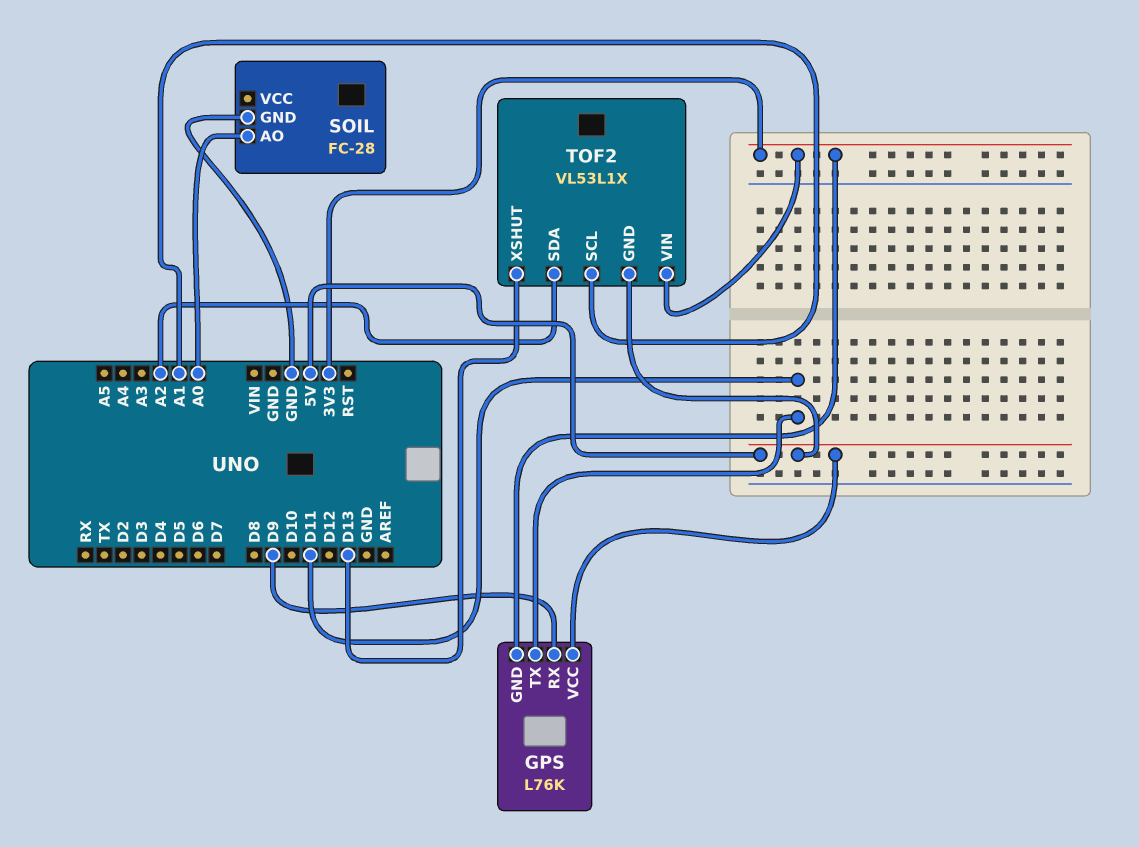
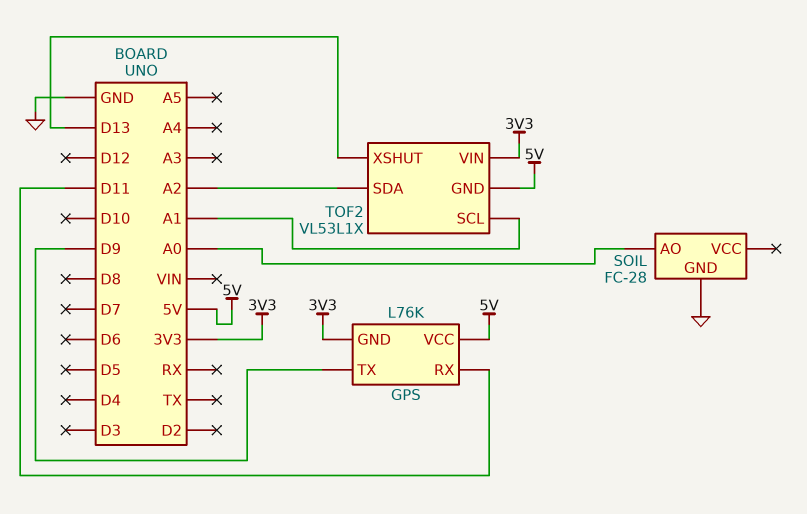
GPS pin RX: D9 -> D11
GPS pin TX: D11 -> D9

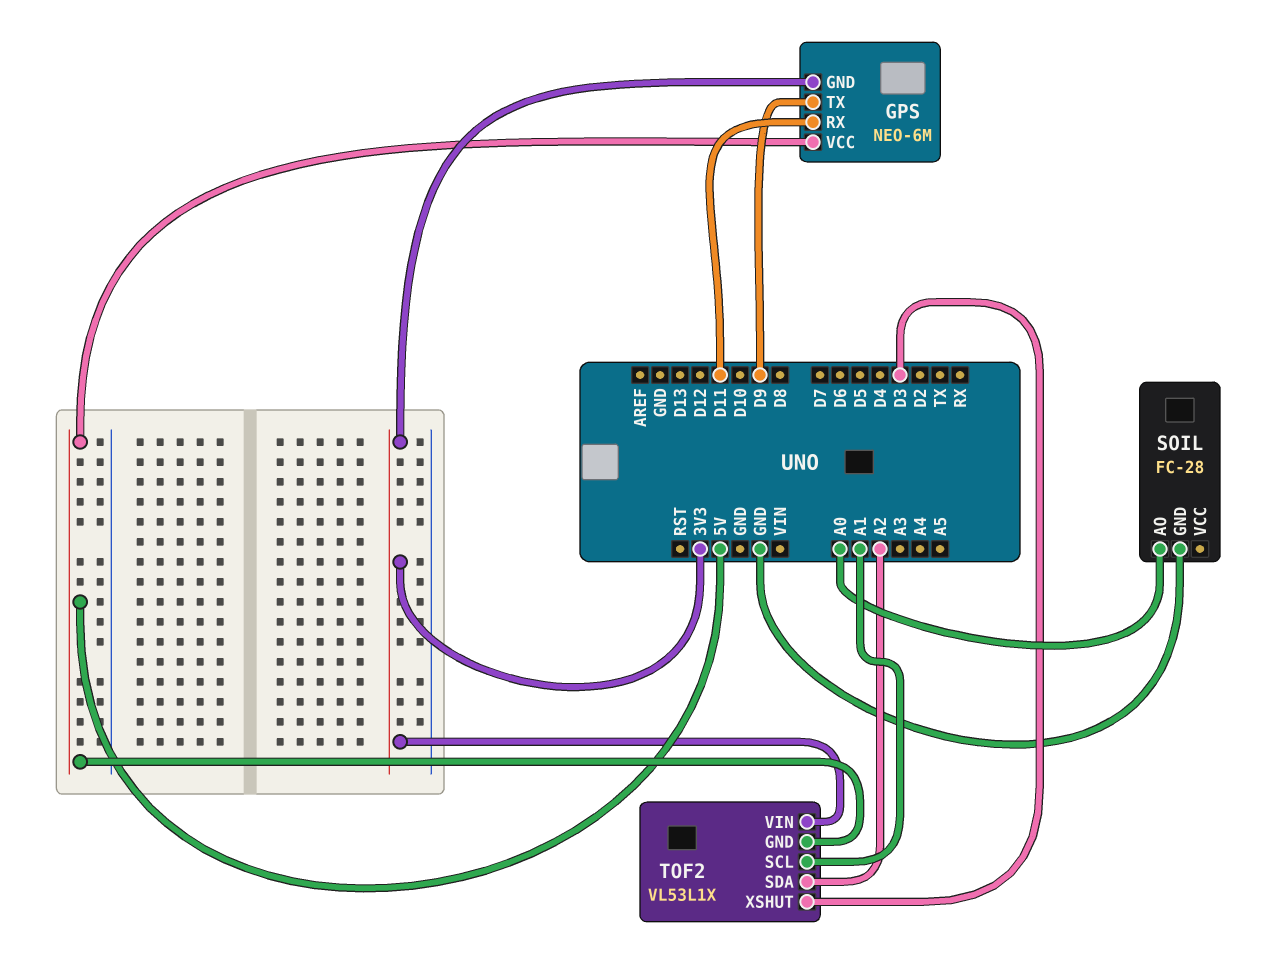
GPS: L76K -> NEO-6M
TOF2 pin XSHUT: D13 -> D3

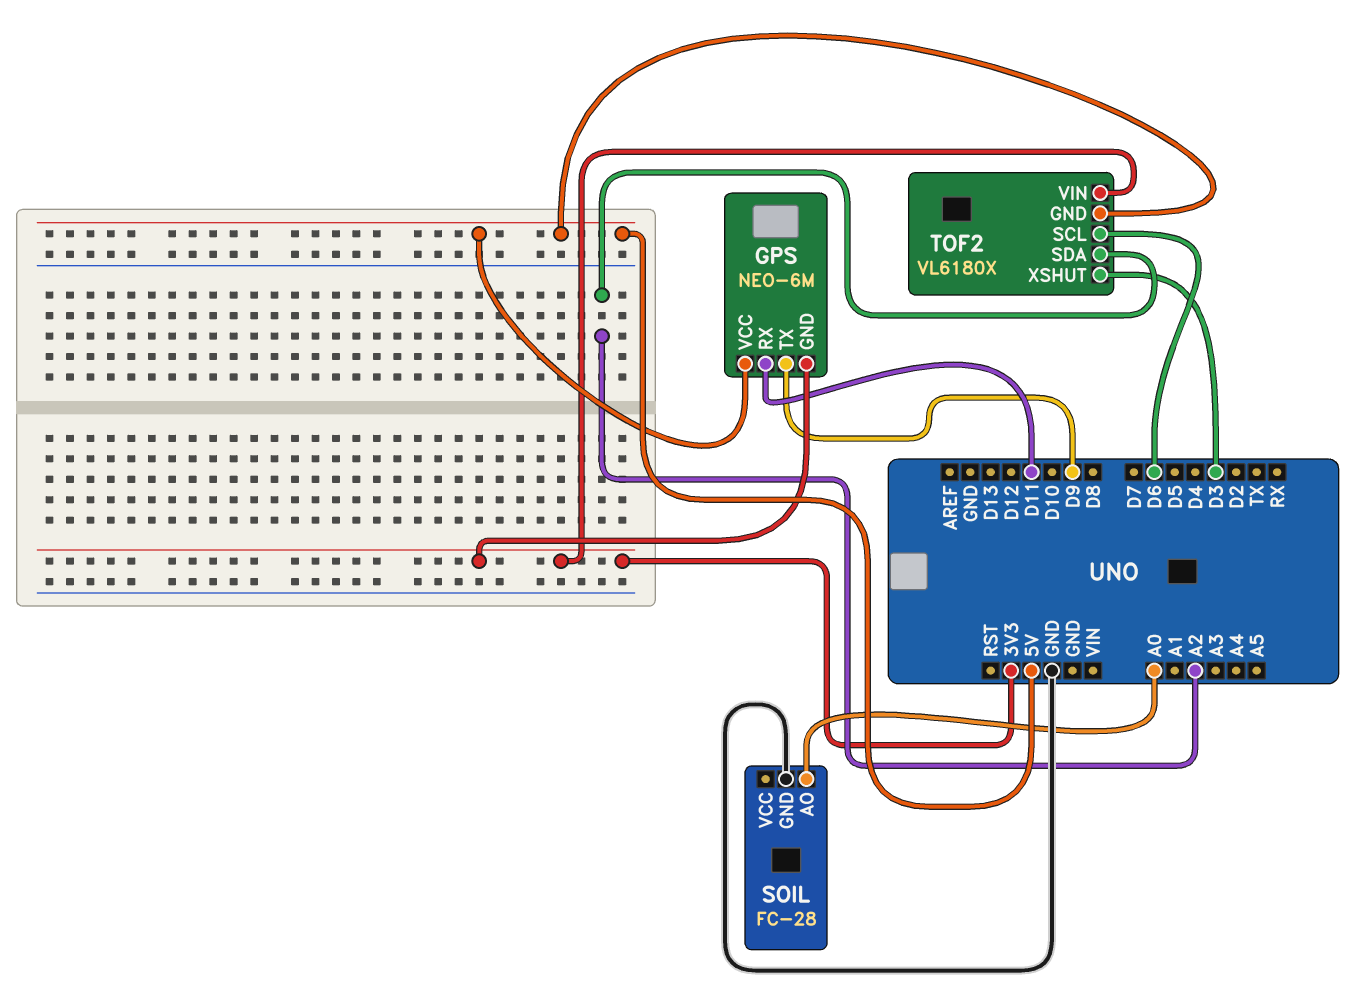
TOF2: VL53L1X -> VL6180X
TOF2 pin SCL: A1 -> D6

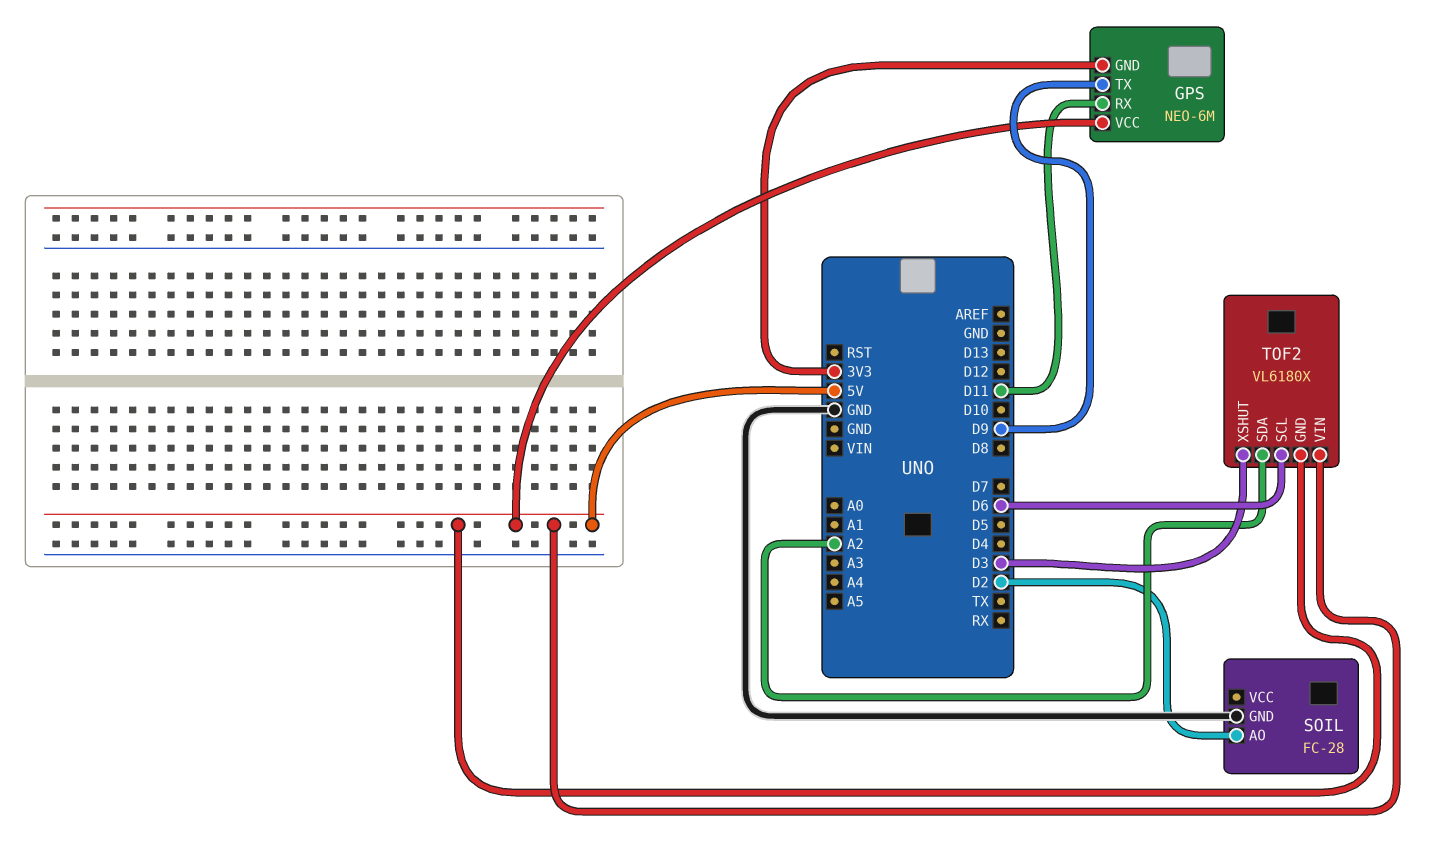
SOIL pin AO: A0 -> D2
TOF2 pin VIN: 3V3 -> 5V

